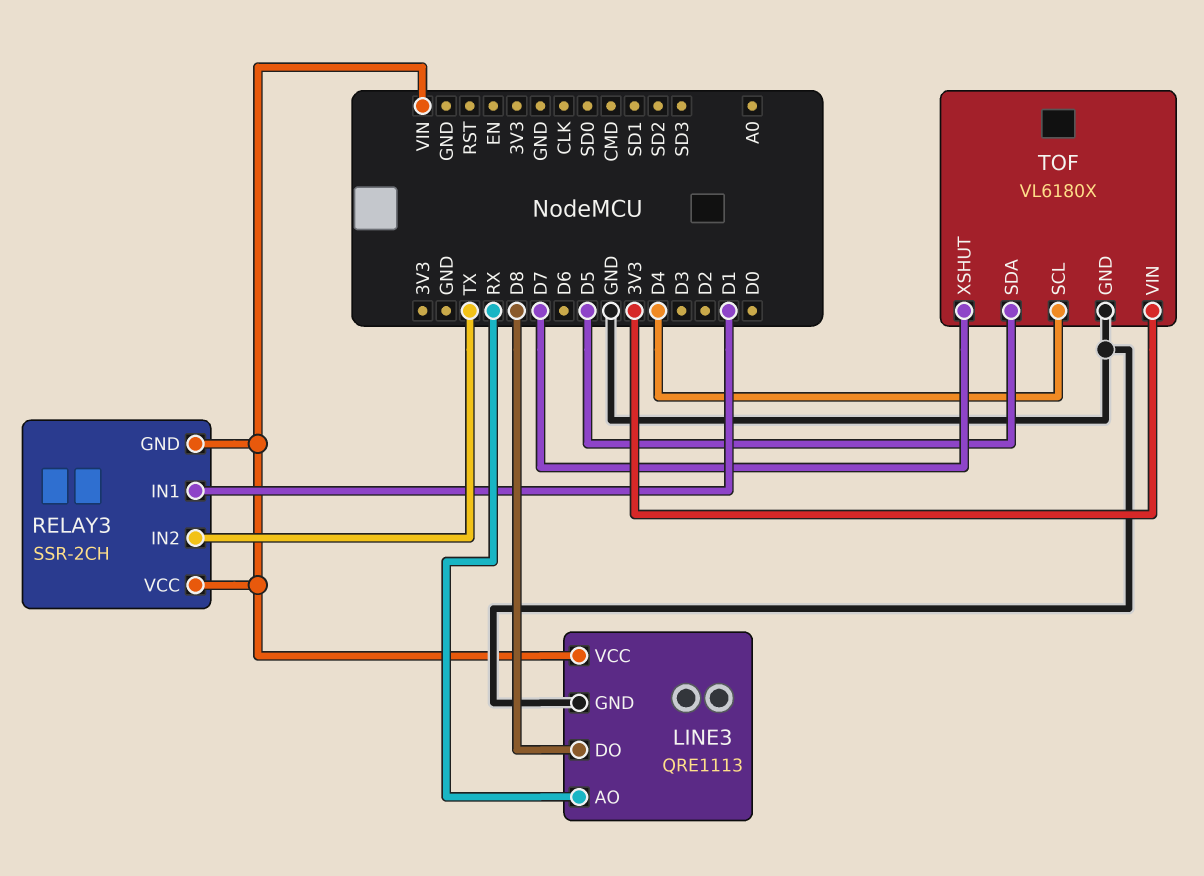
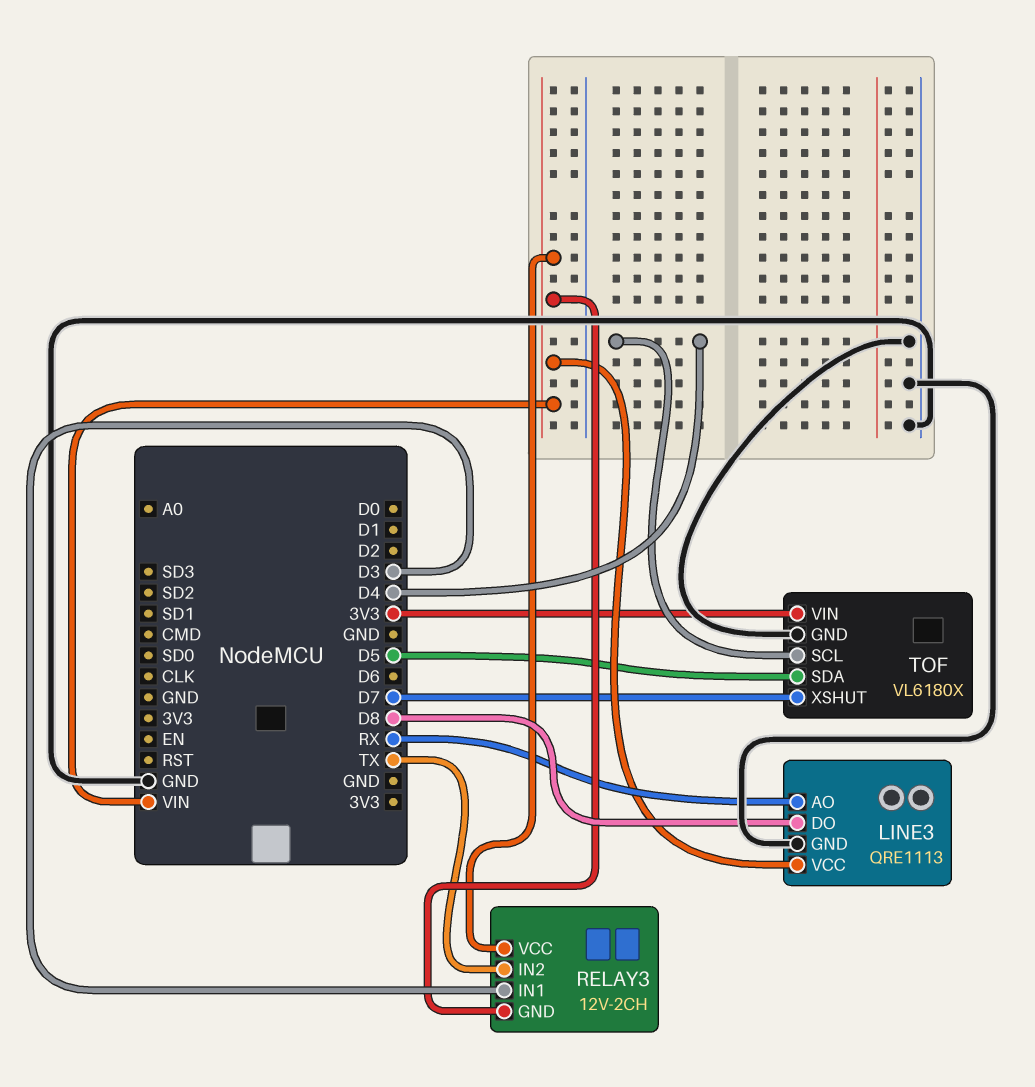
RELAY3: SSR-2CH -> 12V-2CH
RELAY3 pin IN1: D1 -> D3

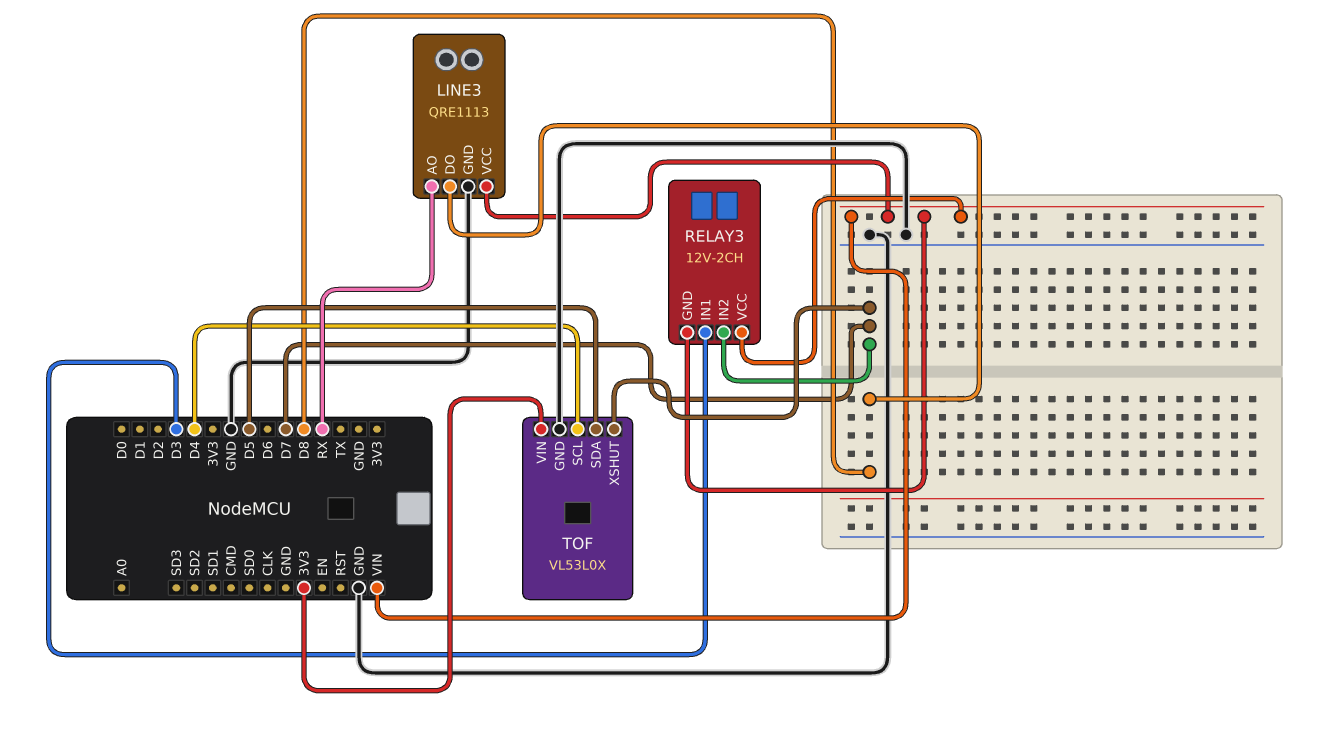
RELAY3 pin IN2: TX -> D7
TOF: VL6180X -> VL53L0X

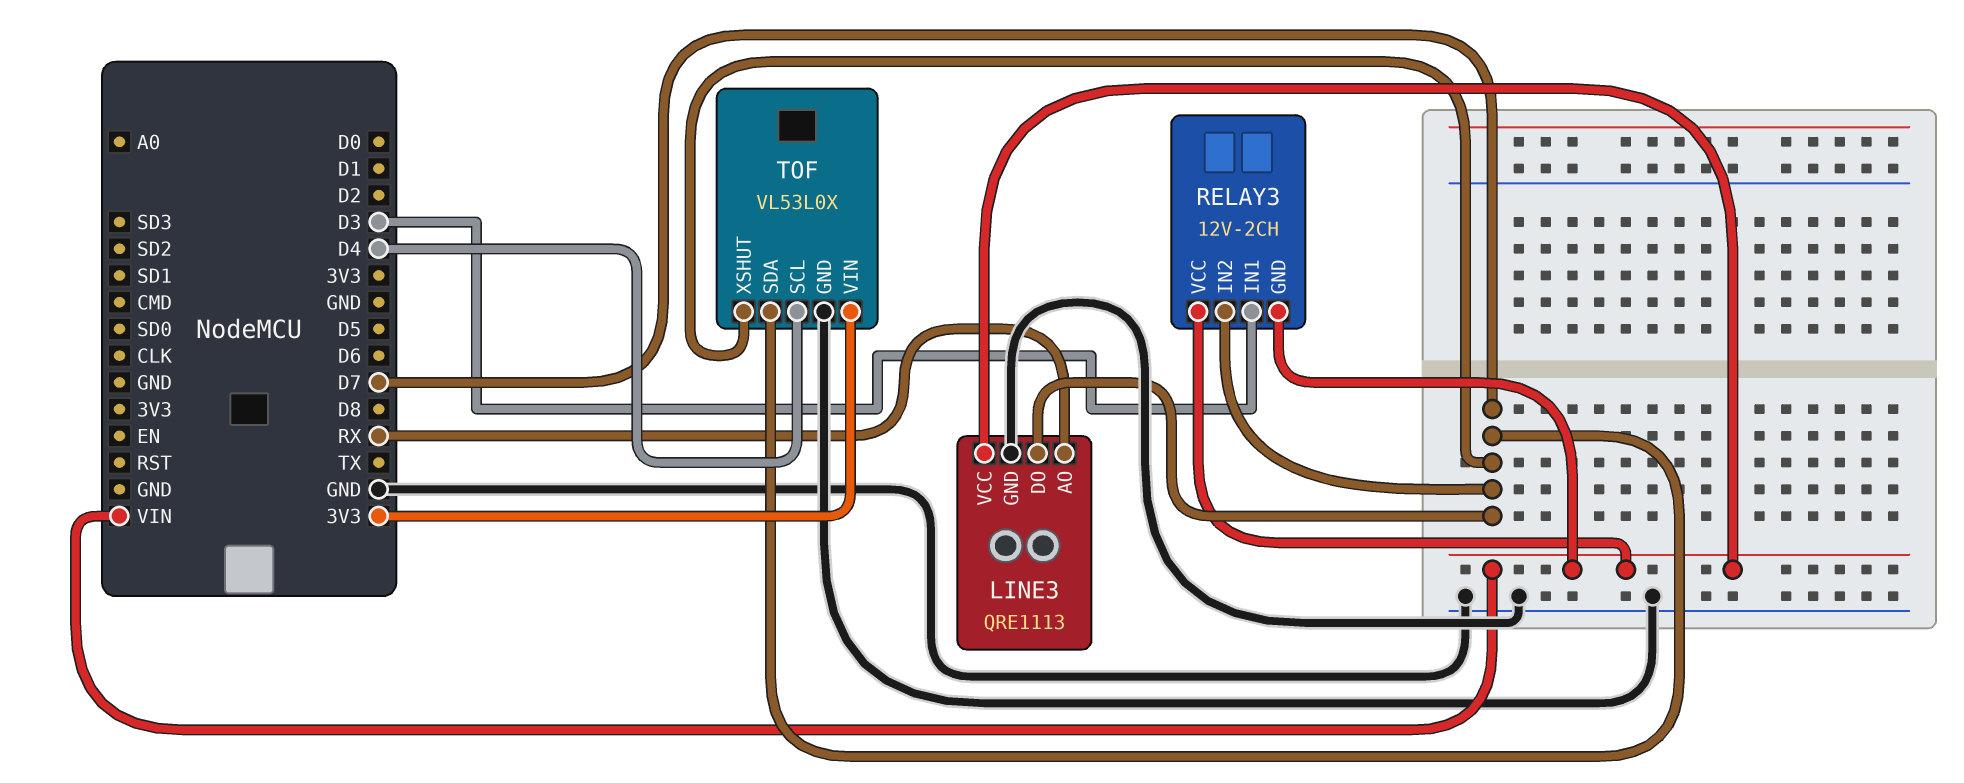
LINE3 pin DO: D8 -> D7
TOF pin SDA: D5 -> D7

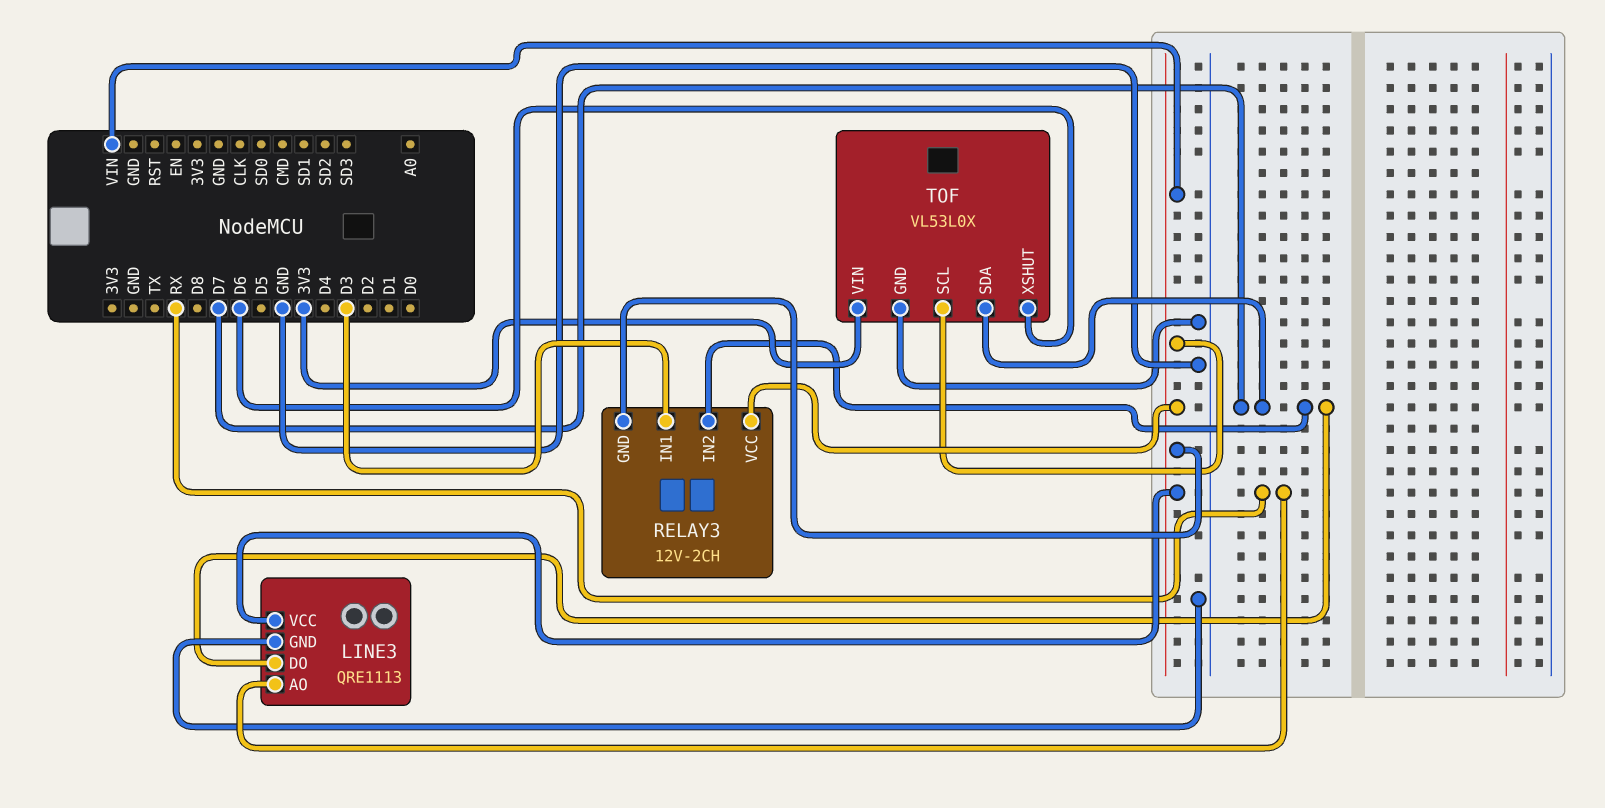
TOF pin SCL: D4 -> VIN
TOF pin XSHUT: D7 -> D6

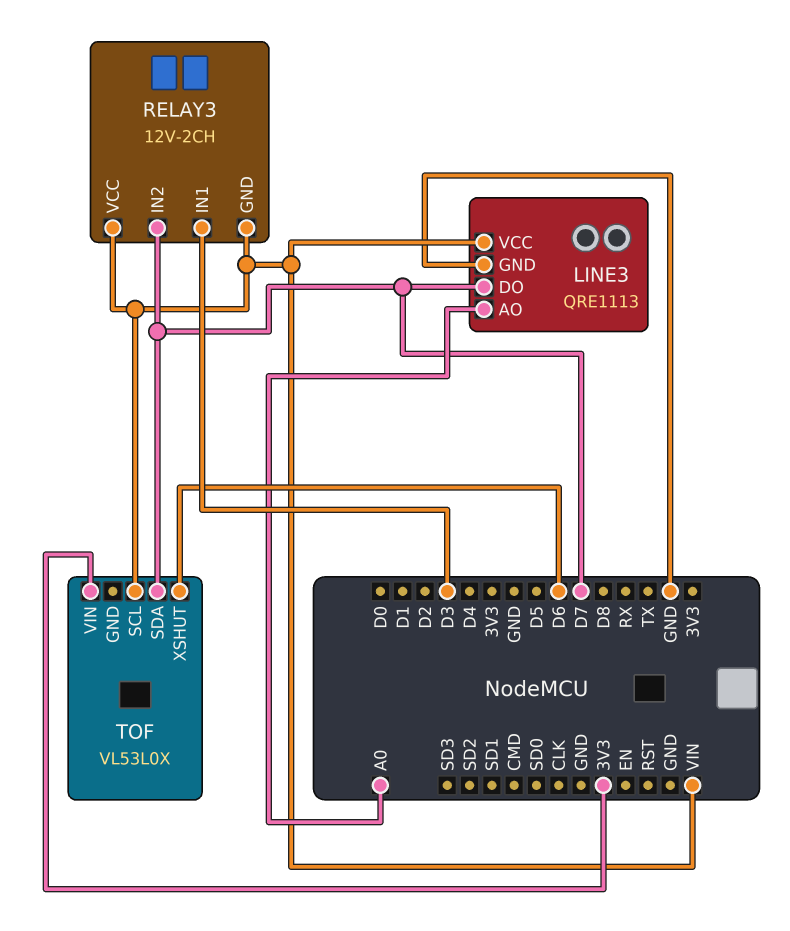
LINE3 pin AO: RX -> A0
TOF pin GND: GND -> none

